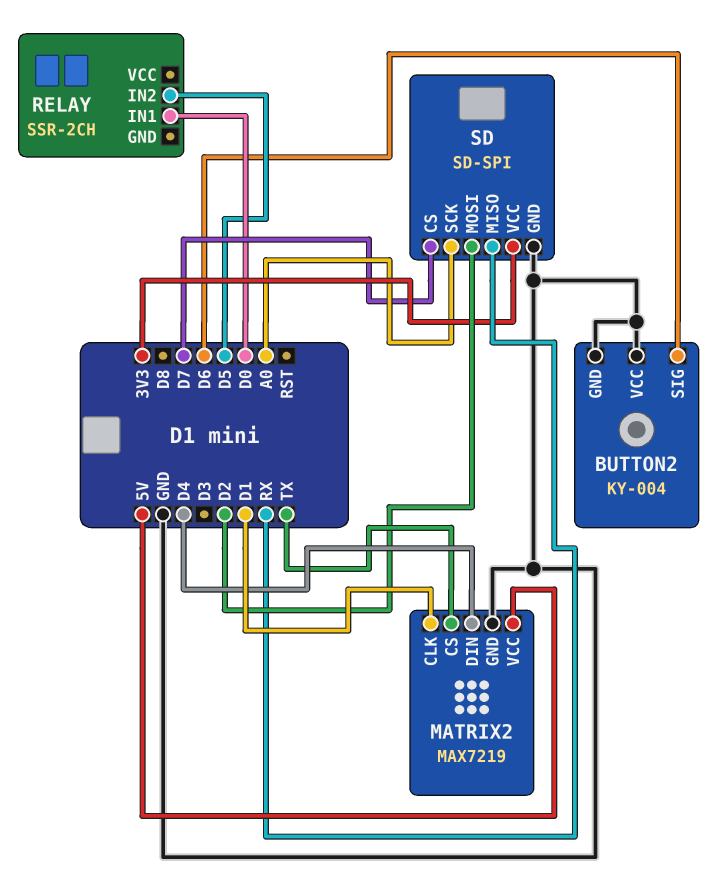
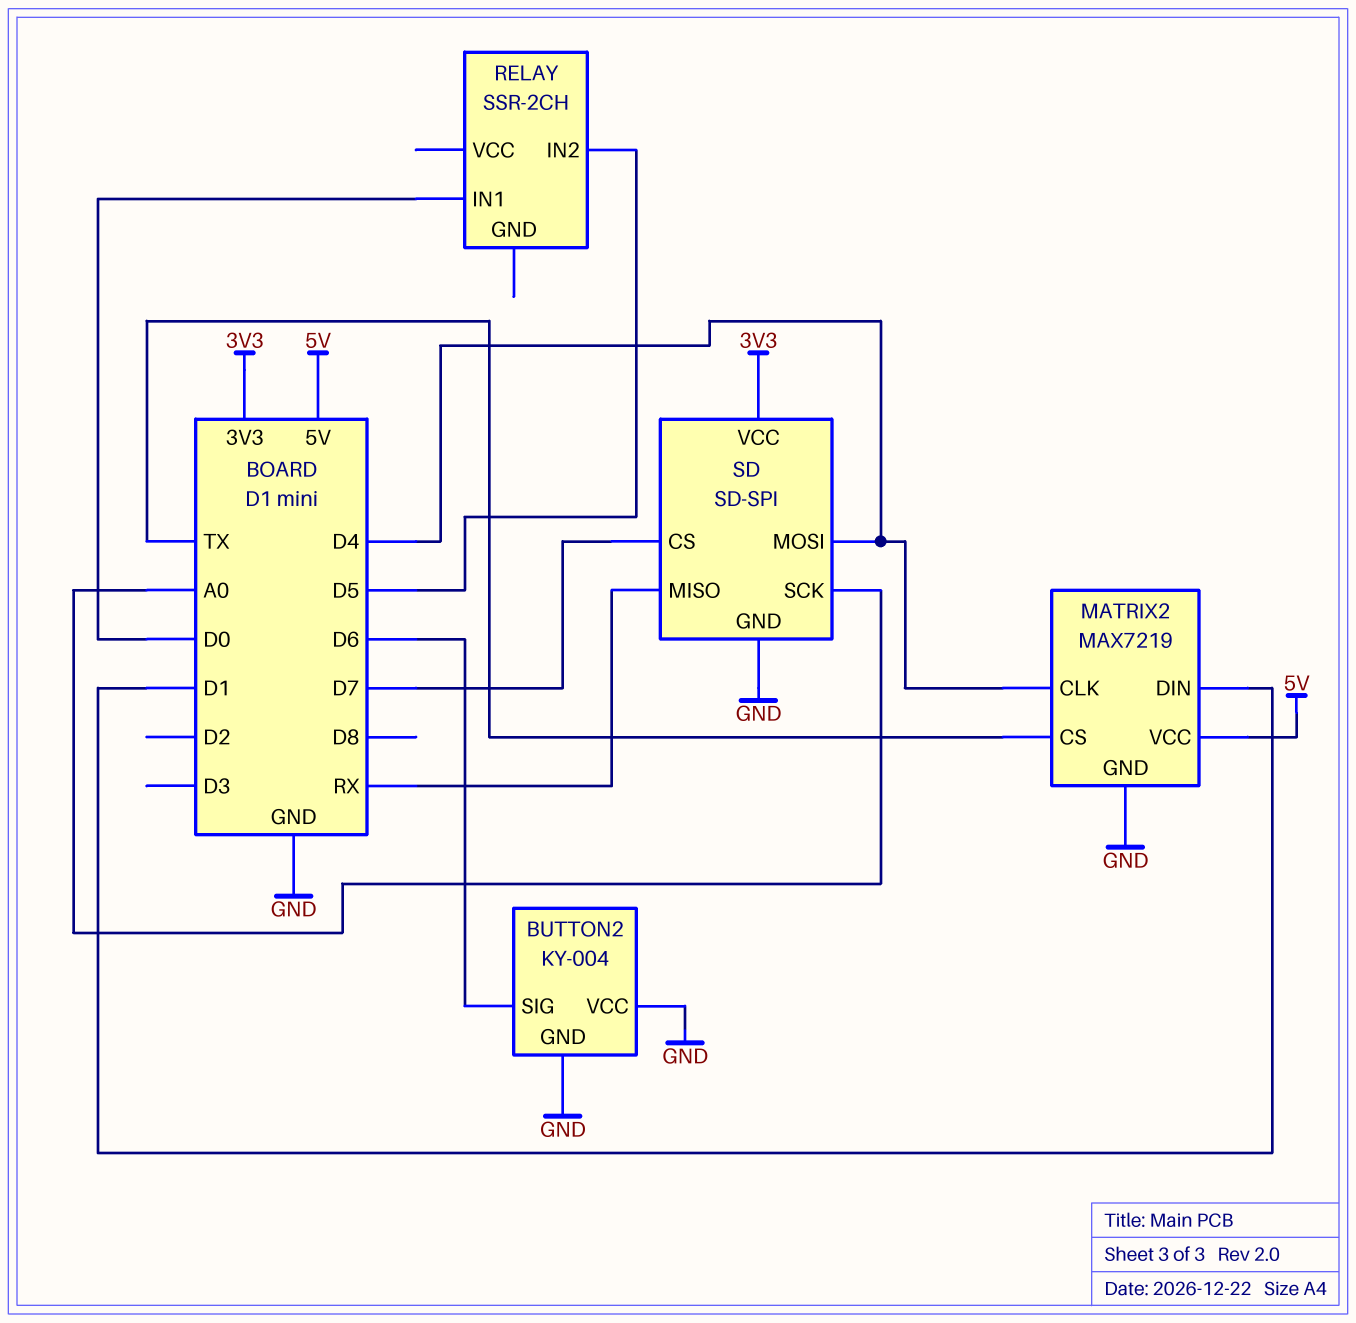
MATRIX2 pin CLK: D1 -> D4
MATRIX2 pin DIN: D4 -> D1
SD pin MOSI: D2 -> D4

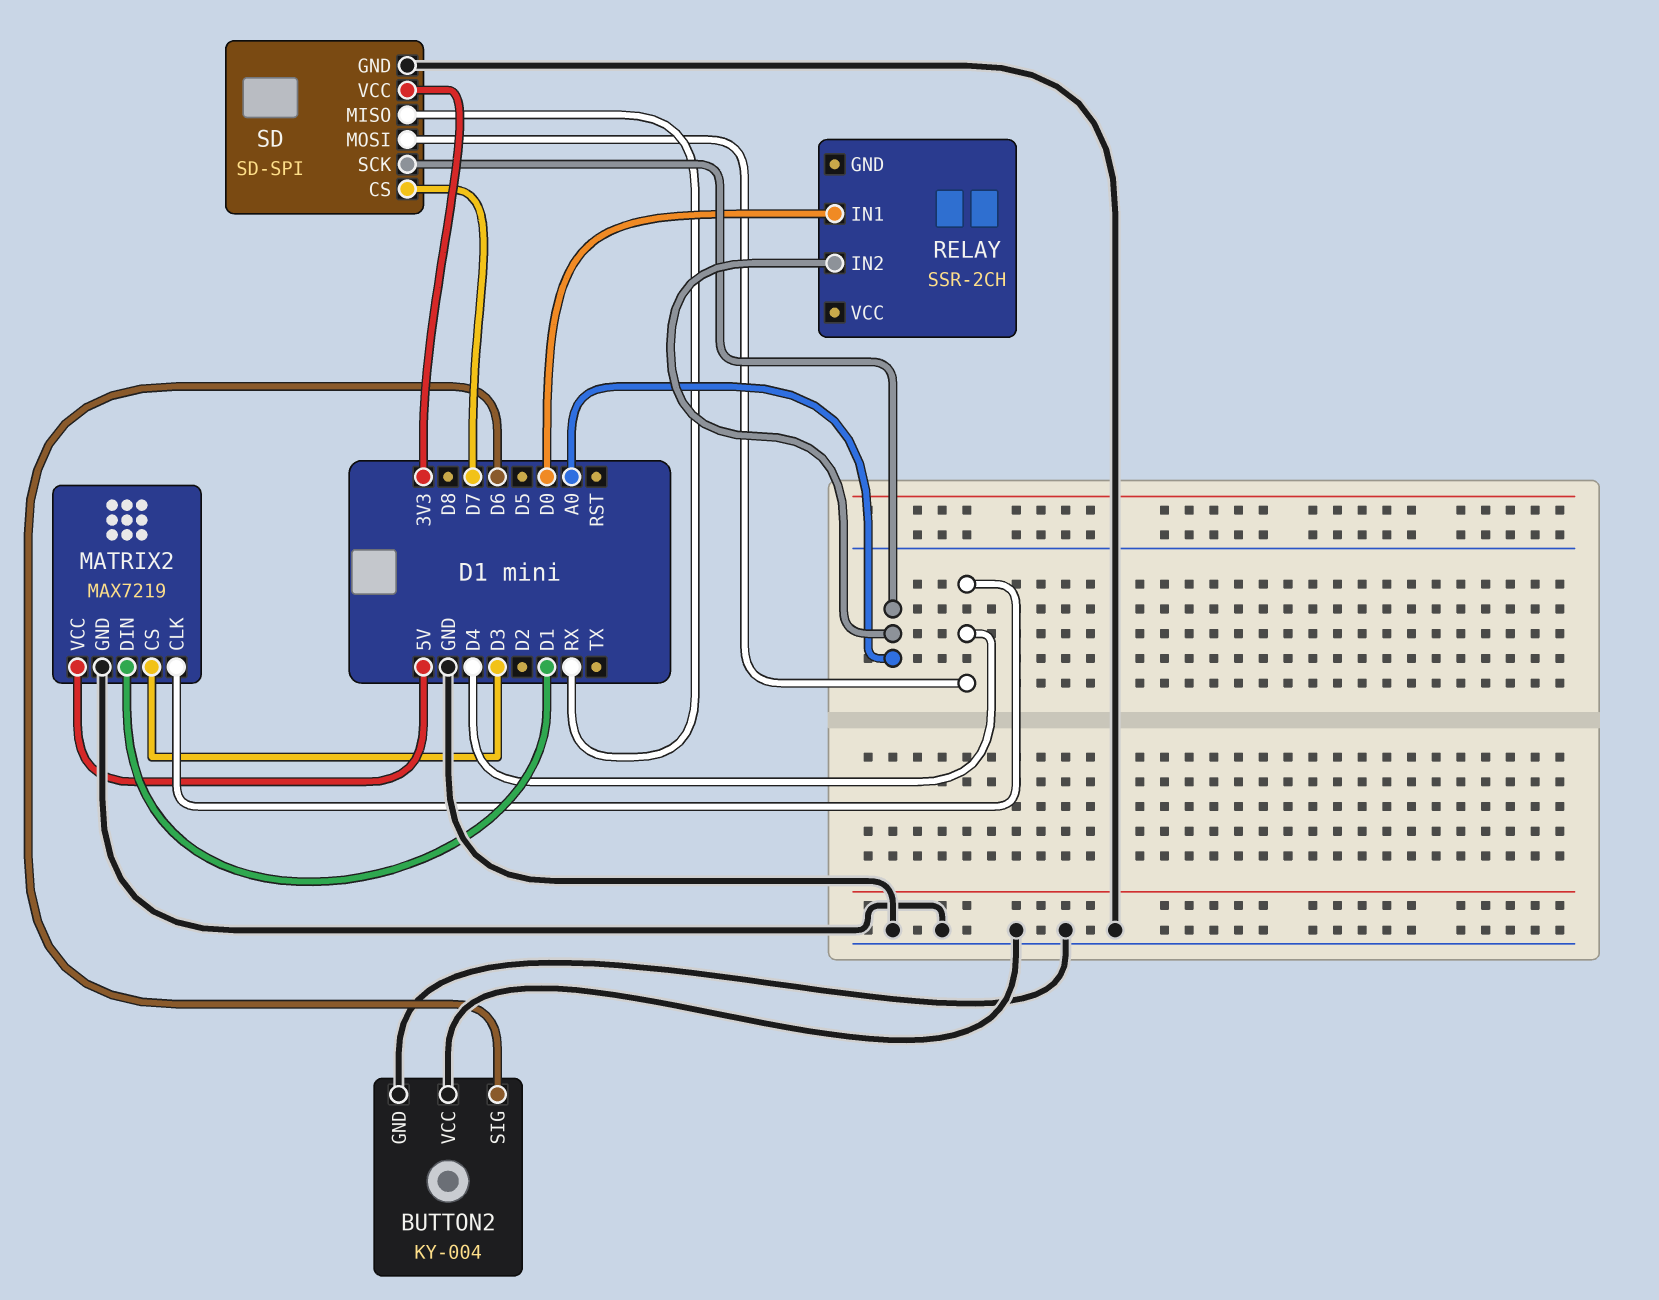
MATRIX2 pin CS: TX -> D3
RELAY pin IN2: D5 -> A0

